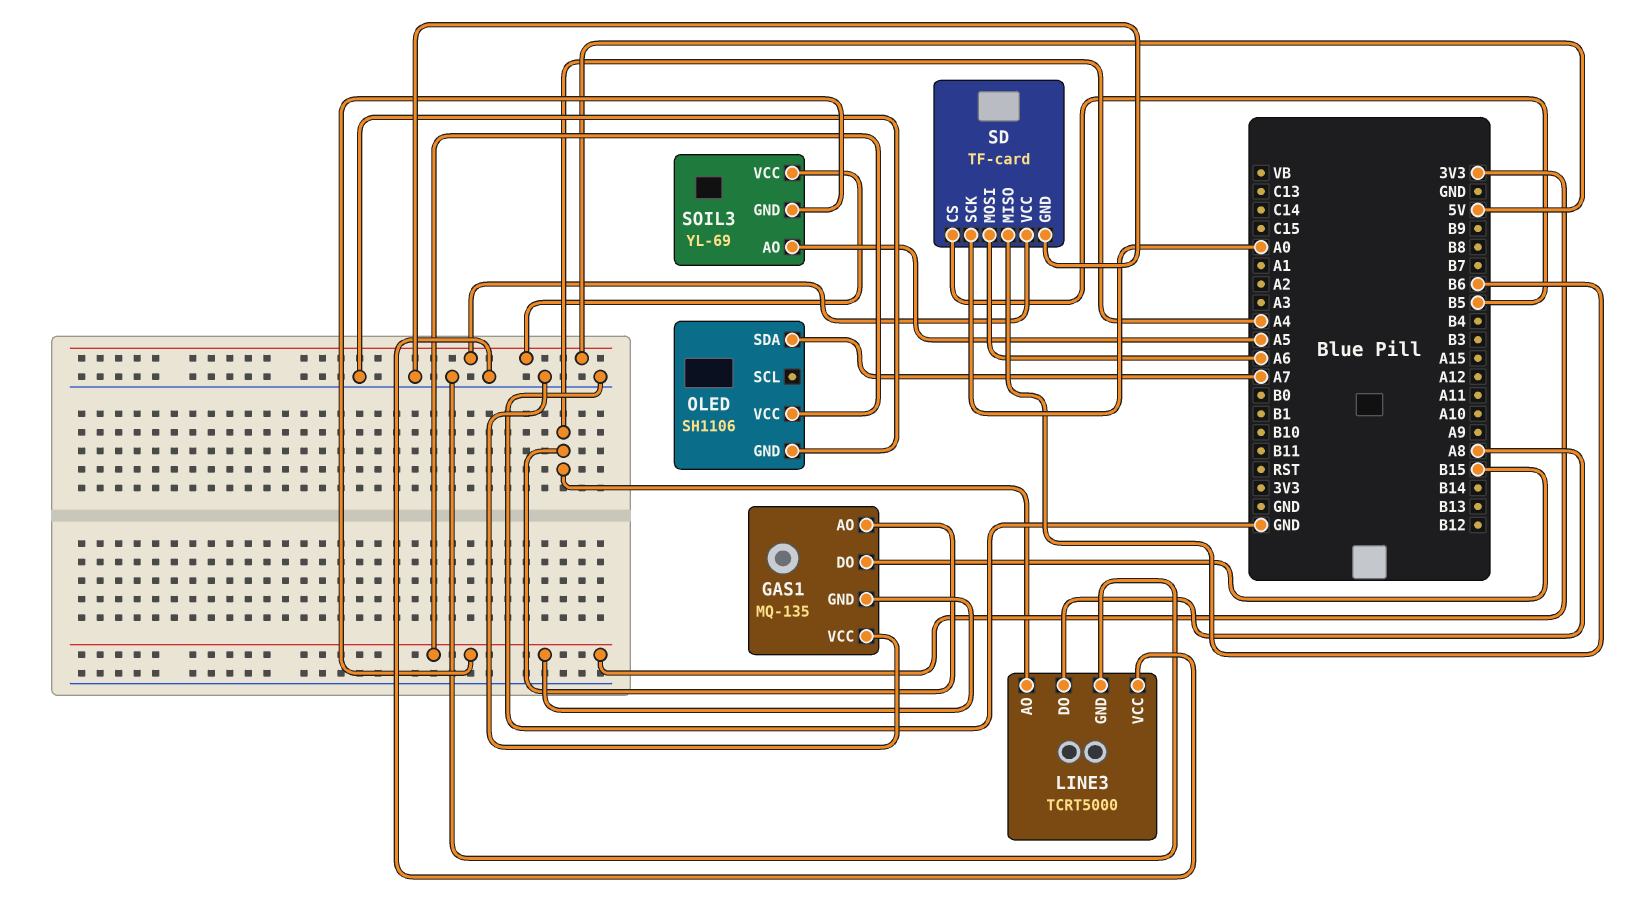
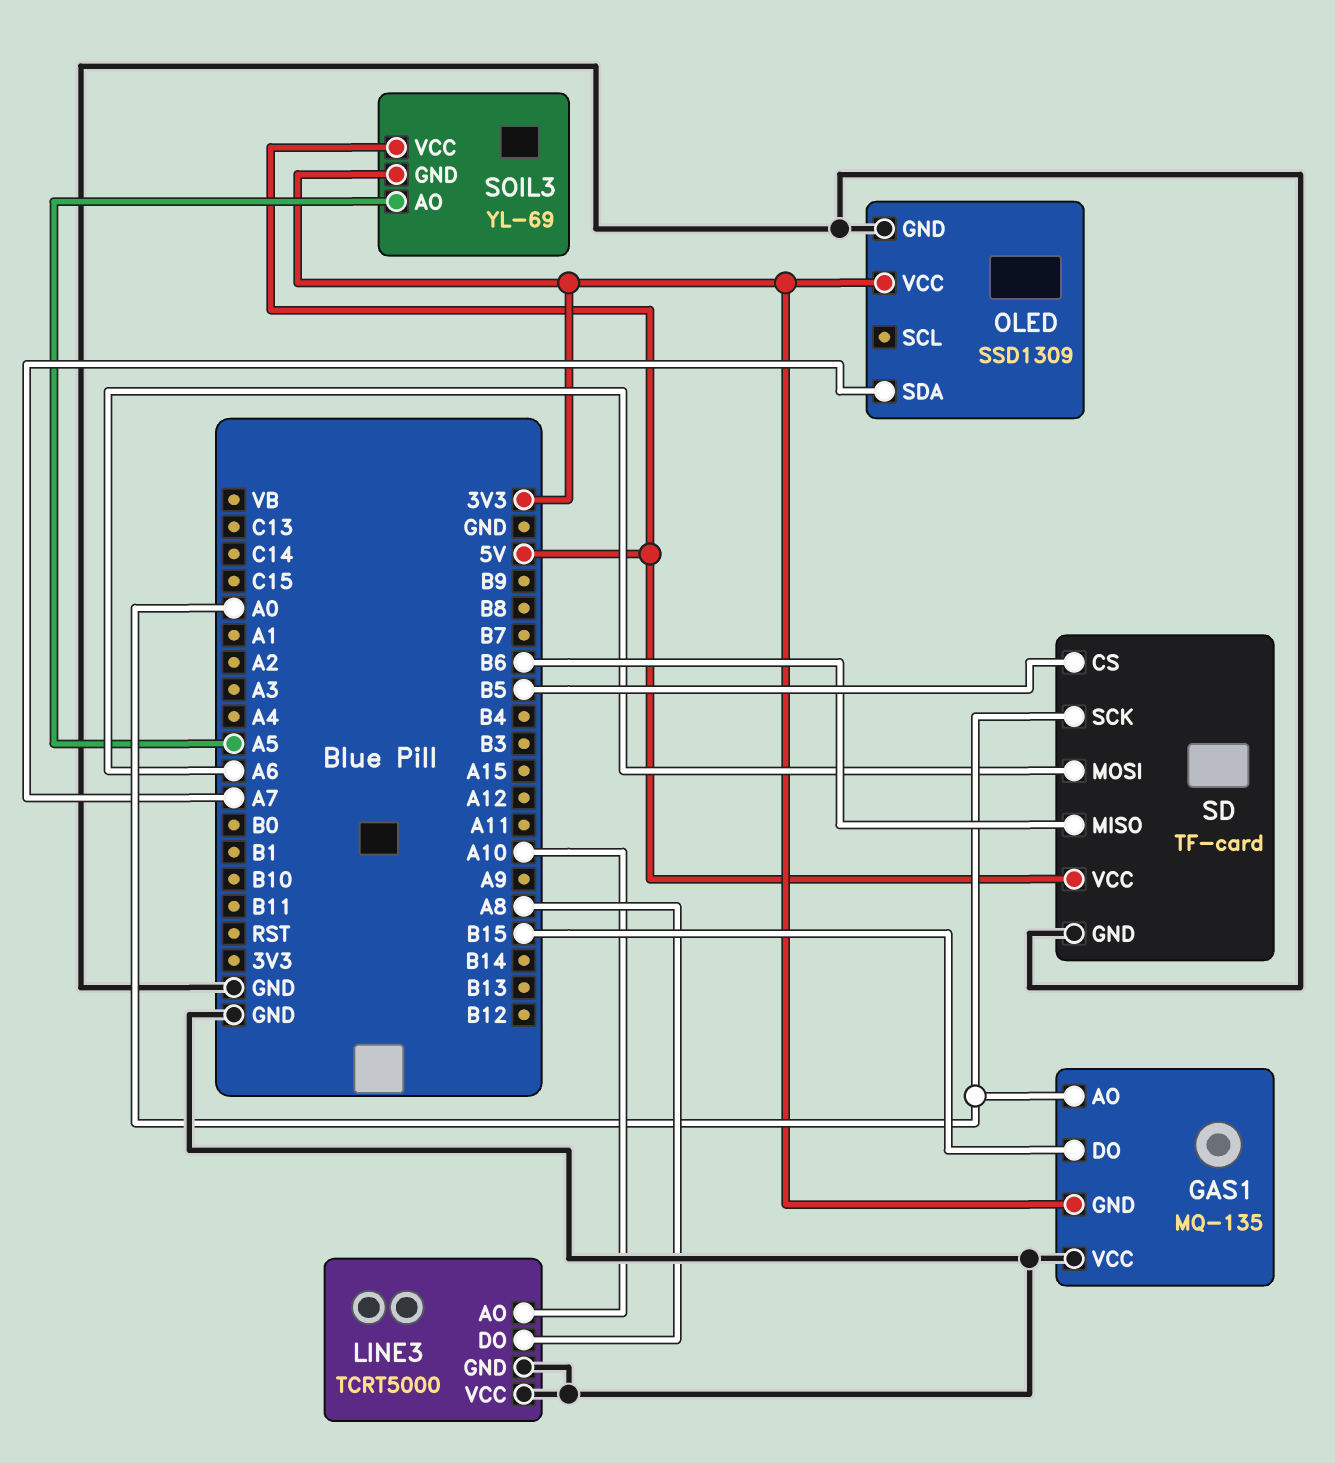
GAS1 pin AO: A4 -> A0
LINE3 pin AO: A4 -> A10
OLED: SH1106 -> SSD1309

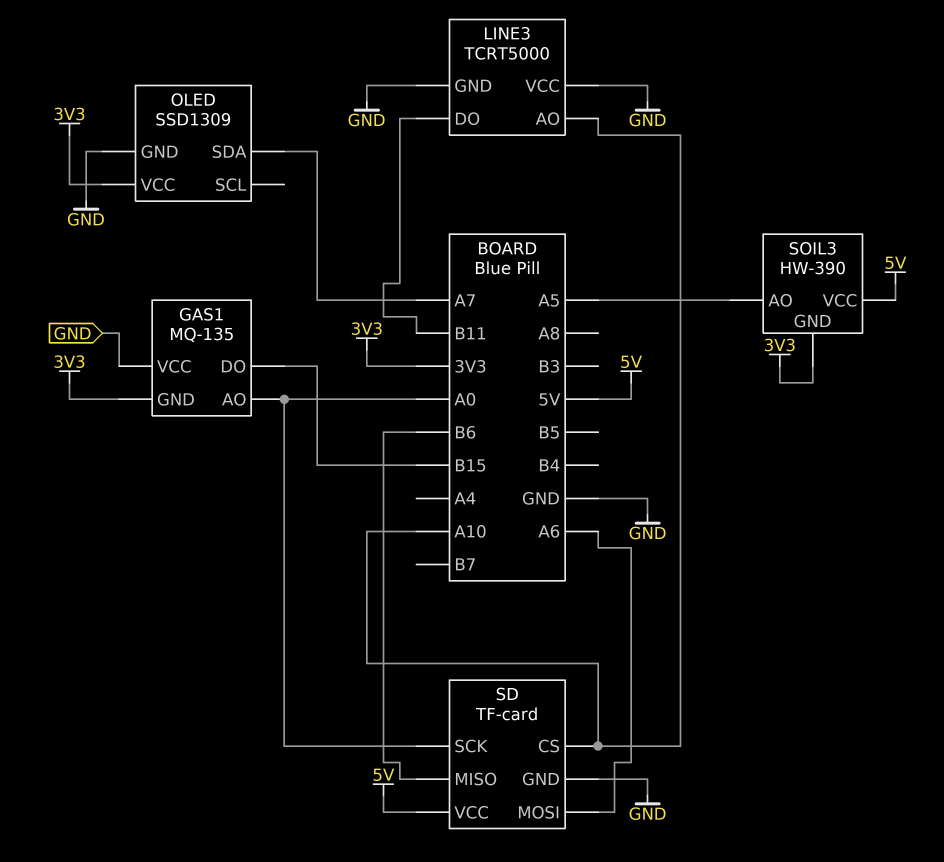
LINE3 pin DO: A8 -> B11
SD pin CS: B5 -> A10
SOIL3: YL-69 -> HW-390

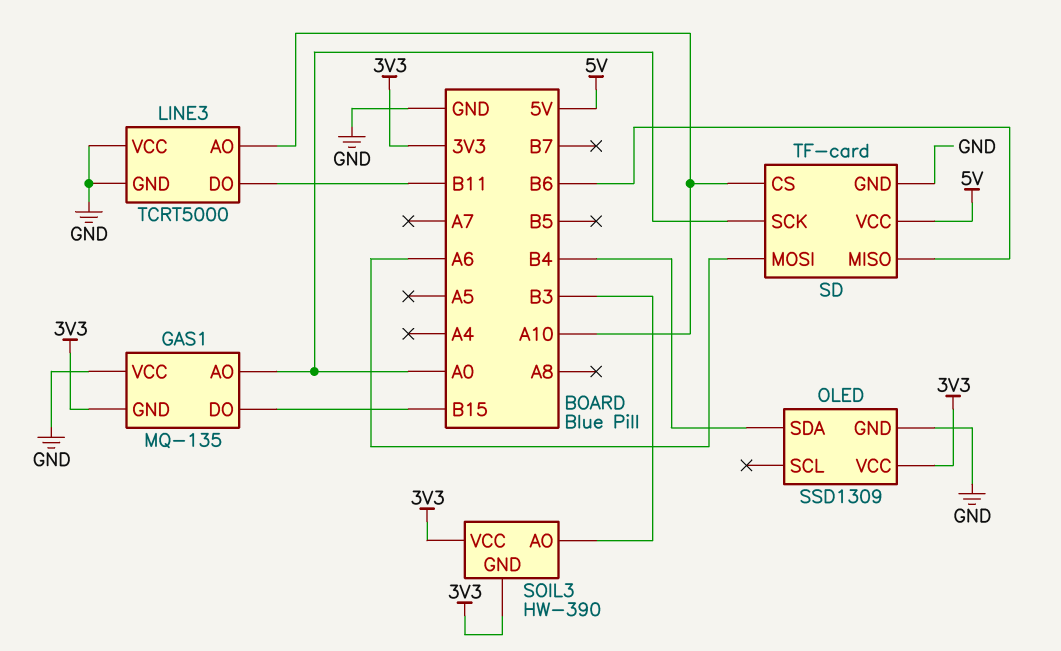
OLED pin SDA: A7 -> B4
SOIL3 pin AO: A5 -> B3
SOIL3 pin VCC: 5V -> 3V3

